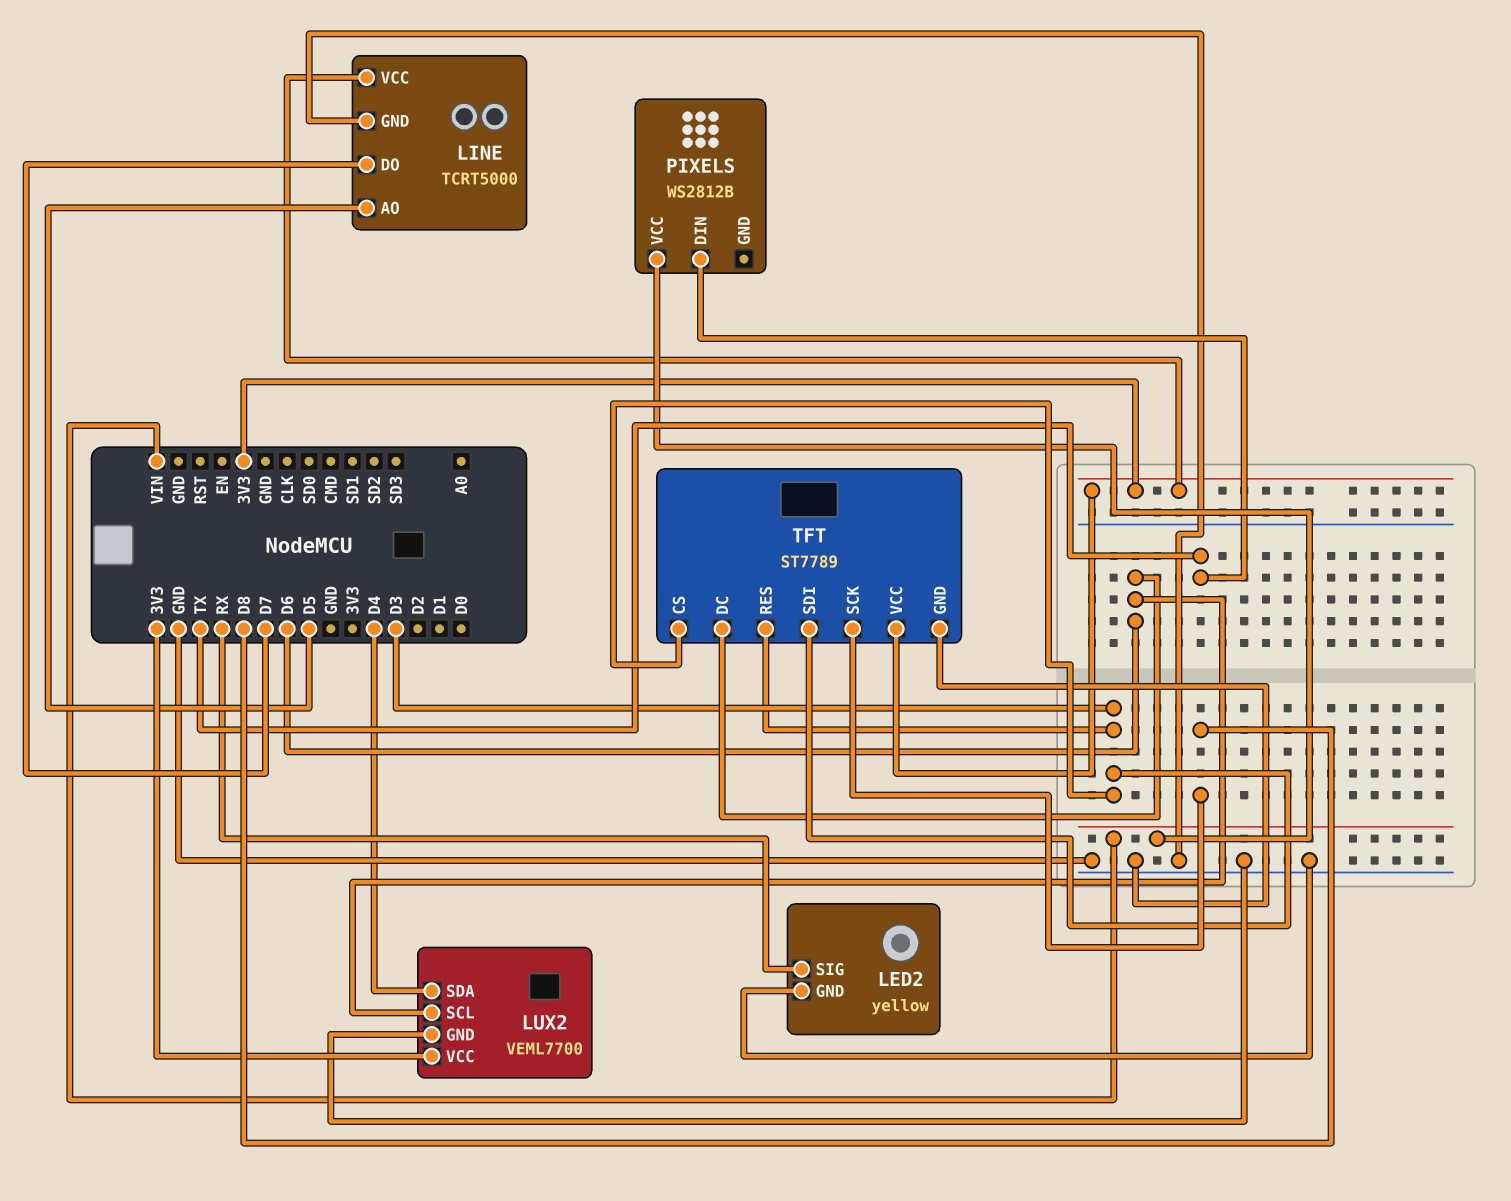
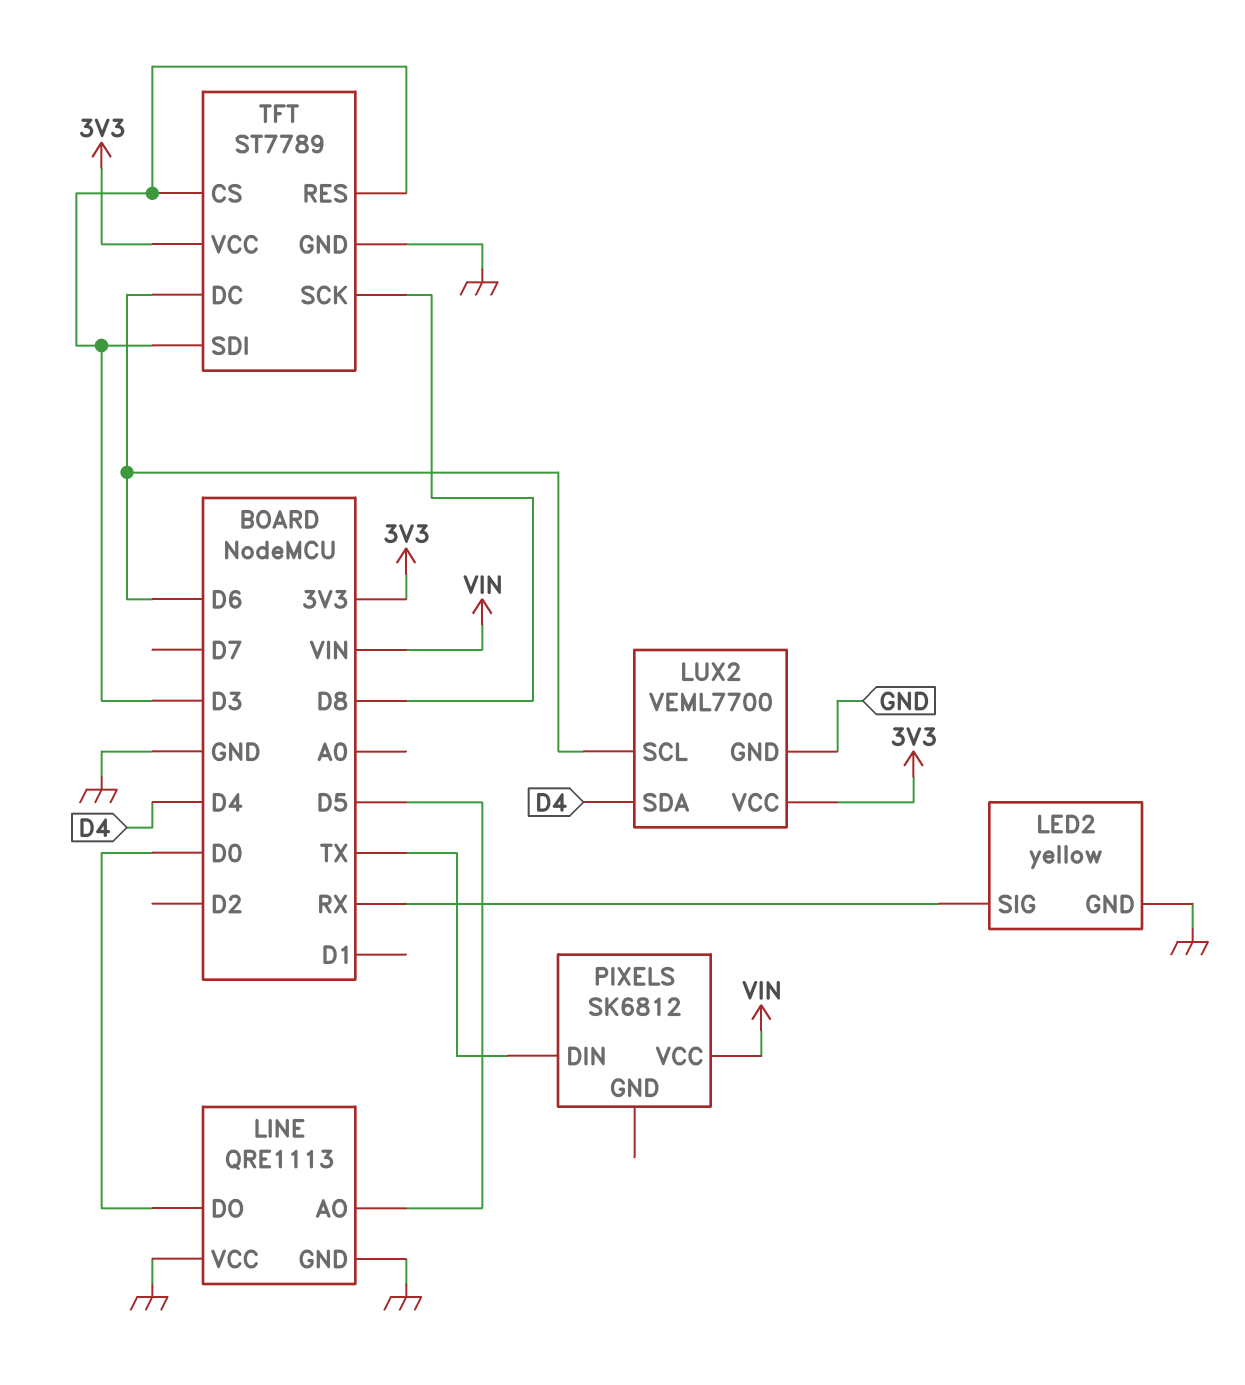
LINE: TCRT5000 -> QRE1113
LINE pin DO: D7 -> D0
LINE pin VCC: 3V3 -> GND
PIXELS: WS2812B -> SK6812

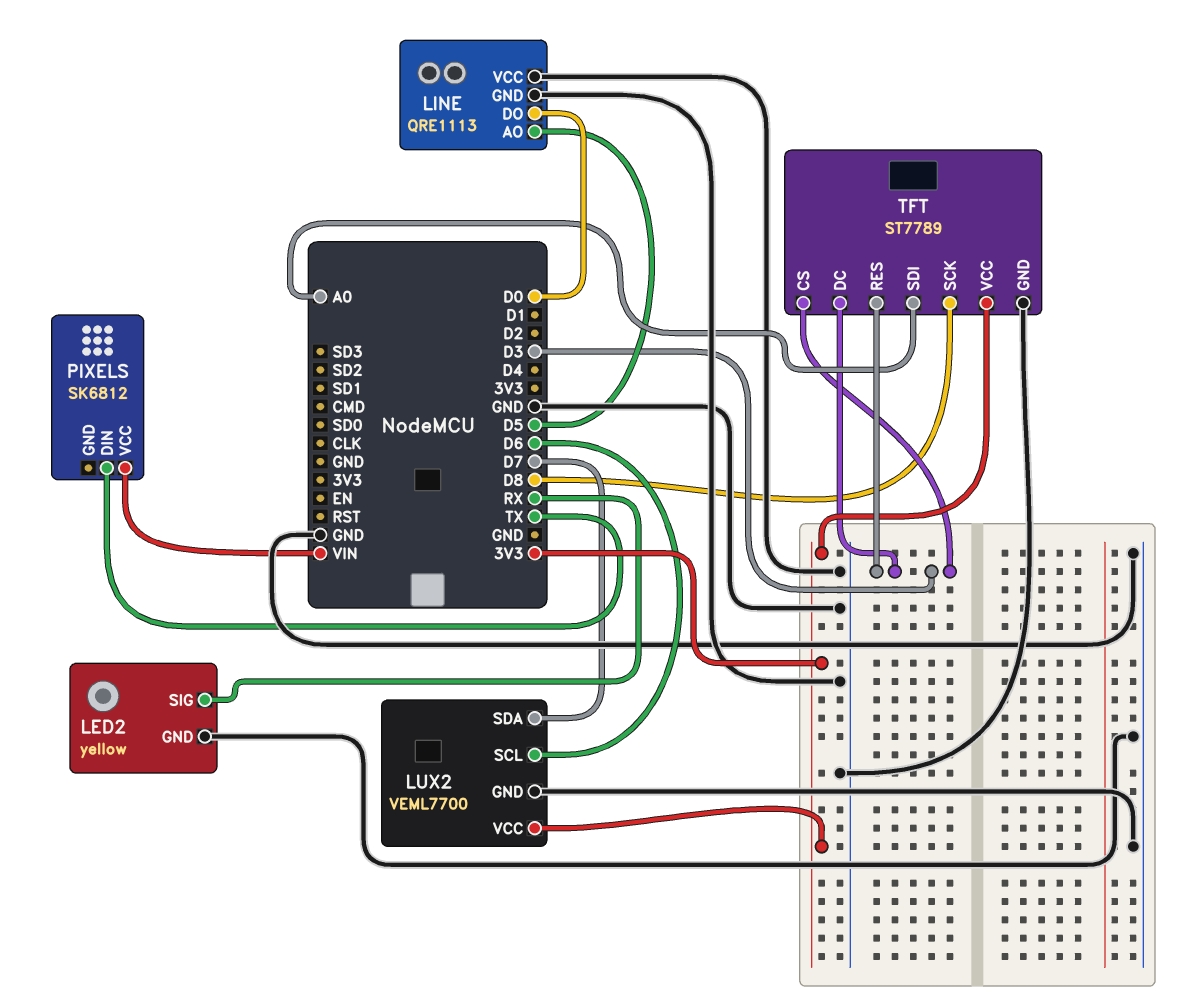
LUX2 pin SDA: D4 -> D7
TFT pin DC: D6 -> D3
TFT pin SDI: D3 -> A0

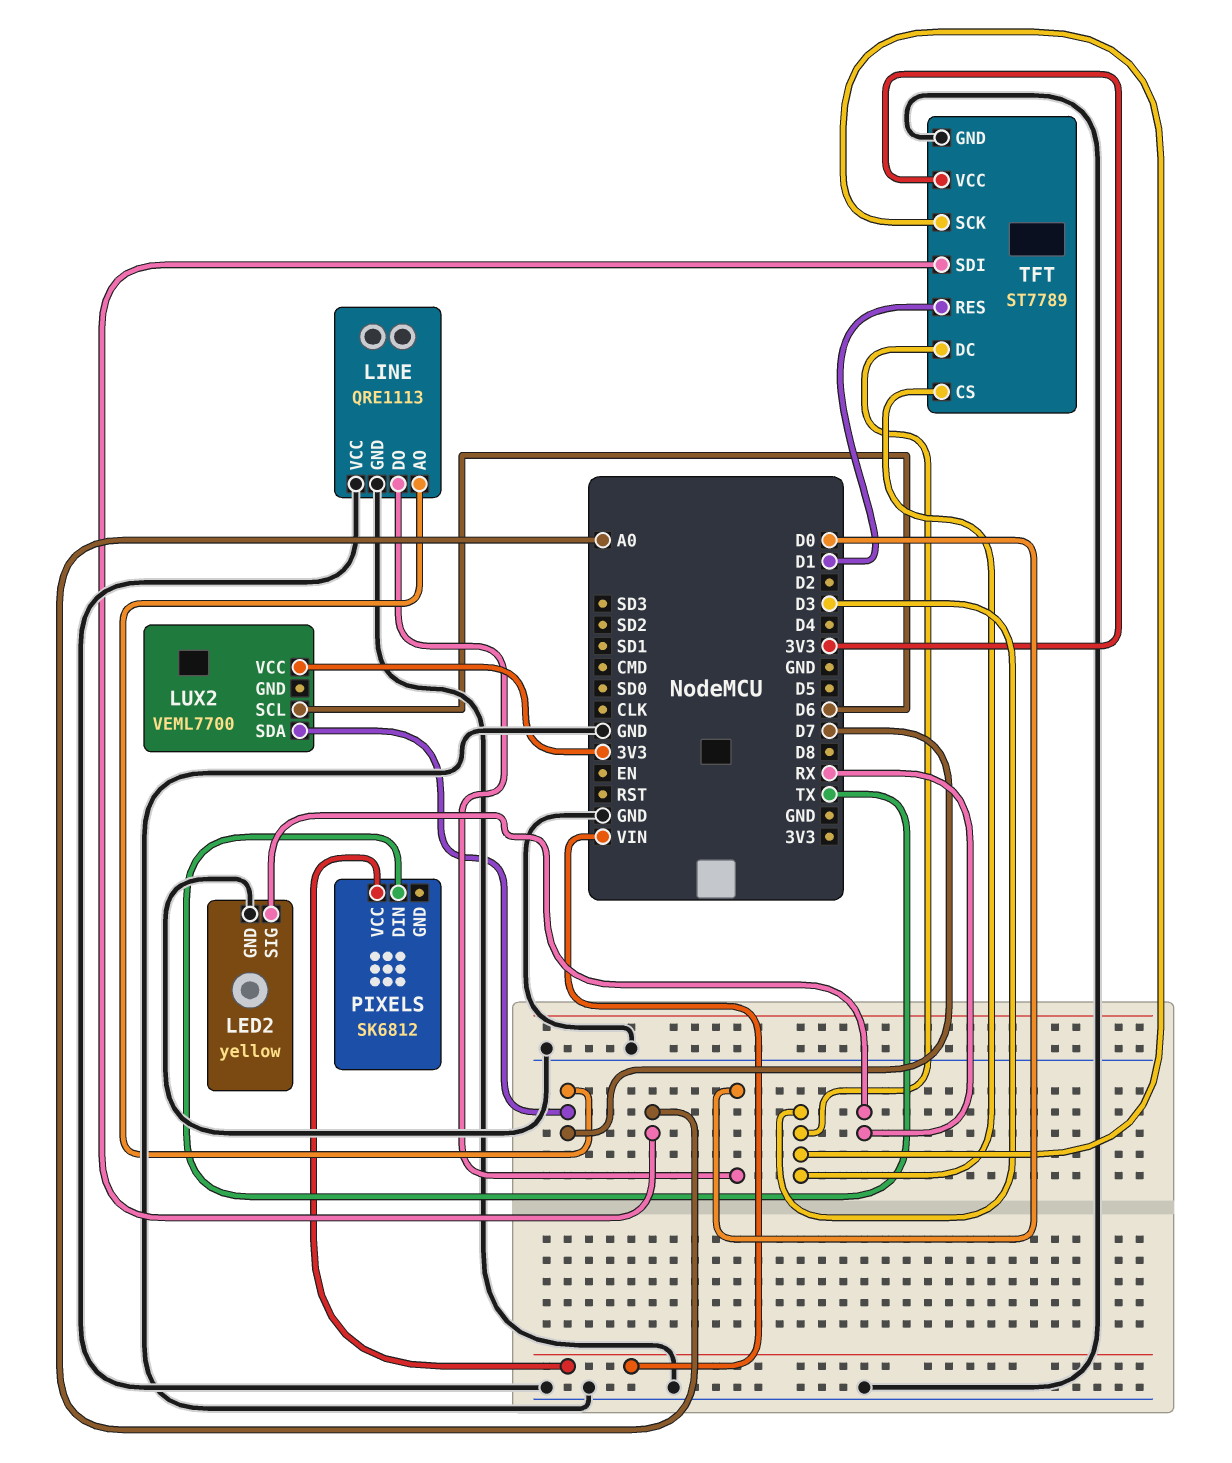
LINE pin AO: D5 -> D7
LUX2 pin GND: GND -> none
TFT pin RES: D3 -> D1
TFT pin SCK: D8 -> D3

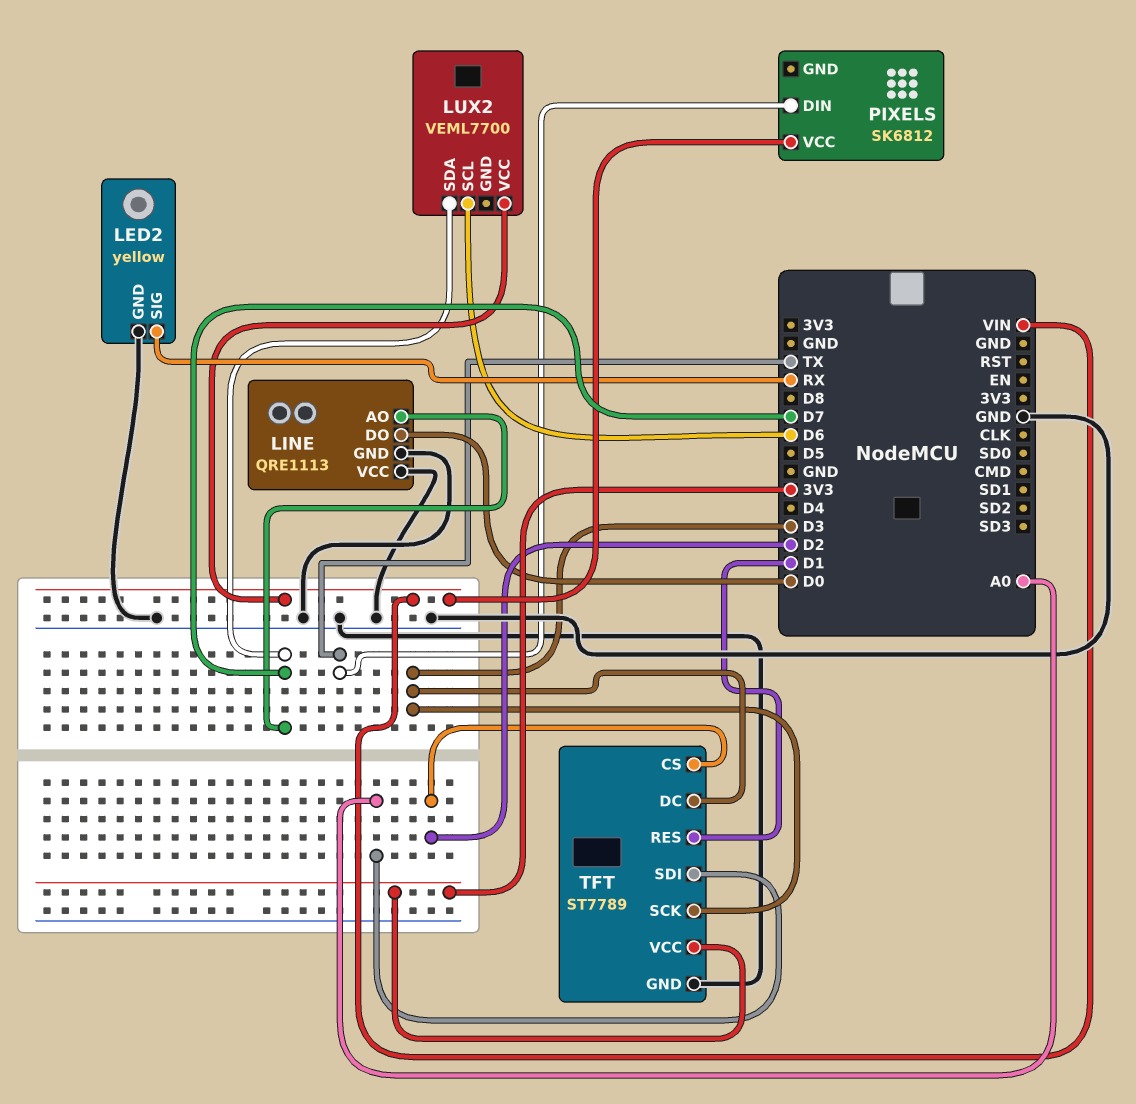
LUX2 pin VCC: 3V3 -> VIN
TFT pin CS: D3 -> D2

